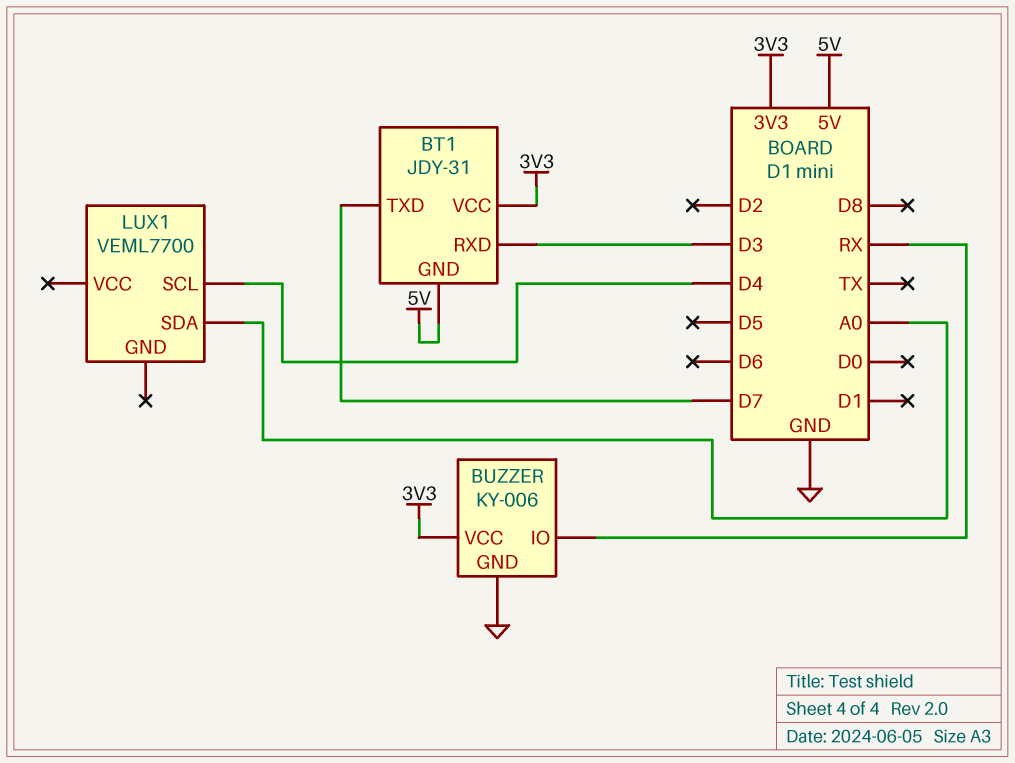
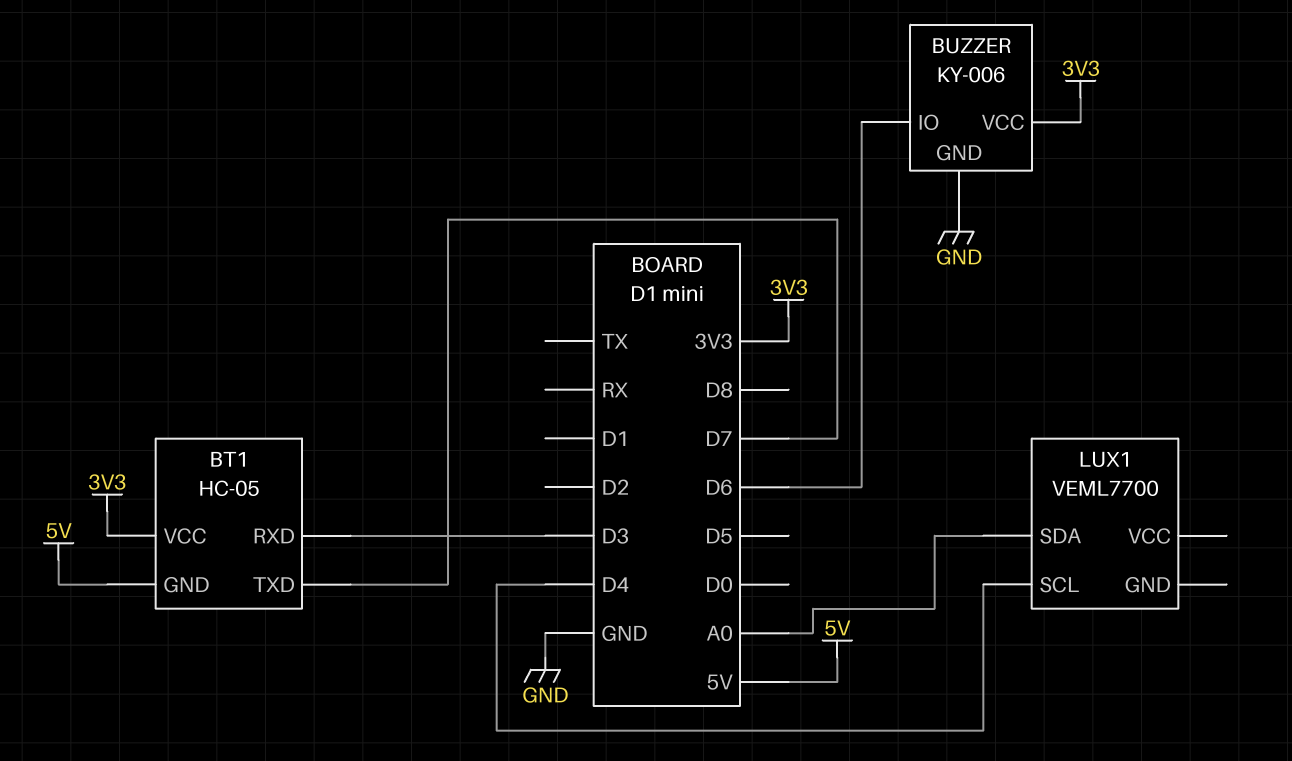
BT1: JDY-31 -> HC-05
BUZZER pin IO: RX -> D6

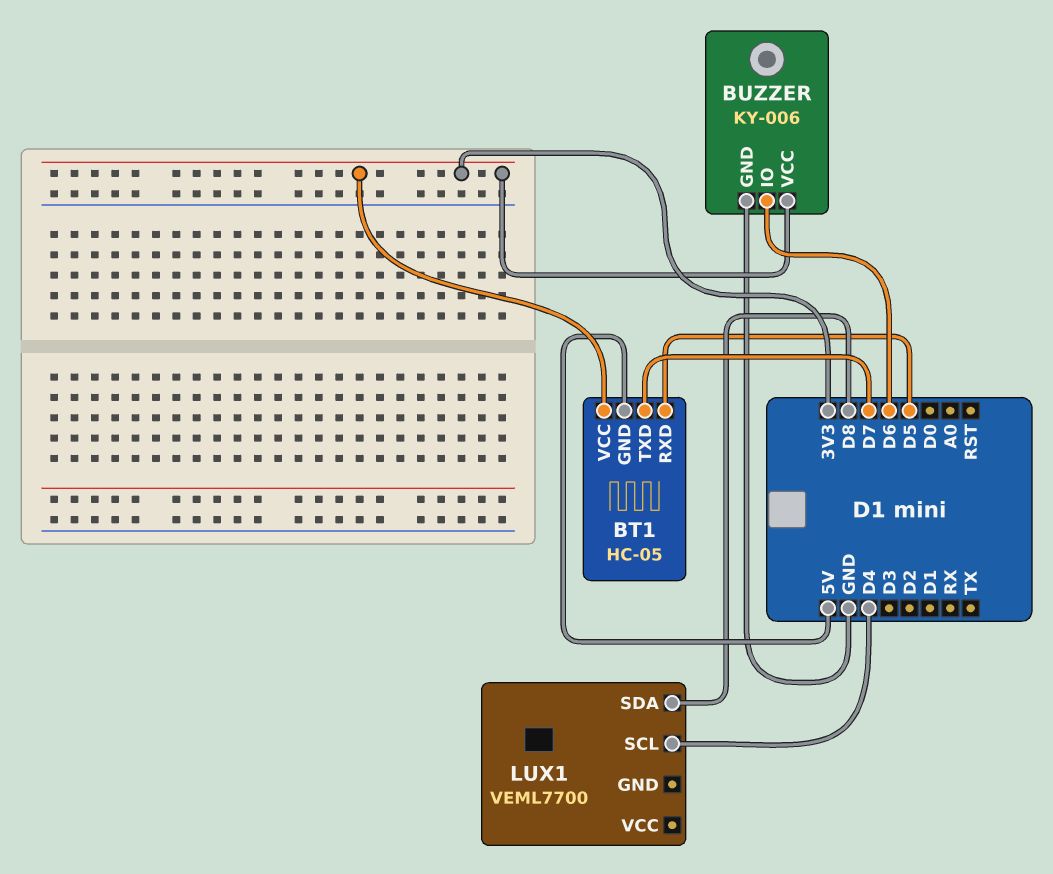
BT1 pin RXD: D3 -> D5
LUX1 pin SDA: A0 -> D8

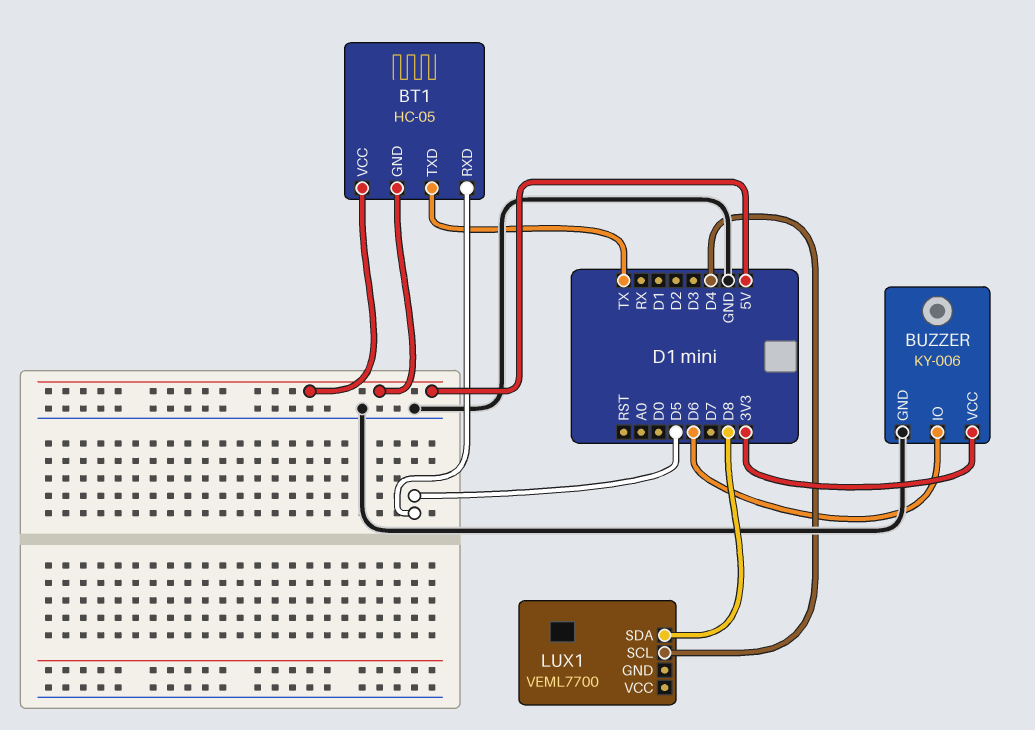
BT1 pin TXD: D7 -> TX
BT1 pin VCC: 3V3 -> 5V

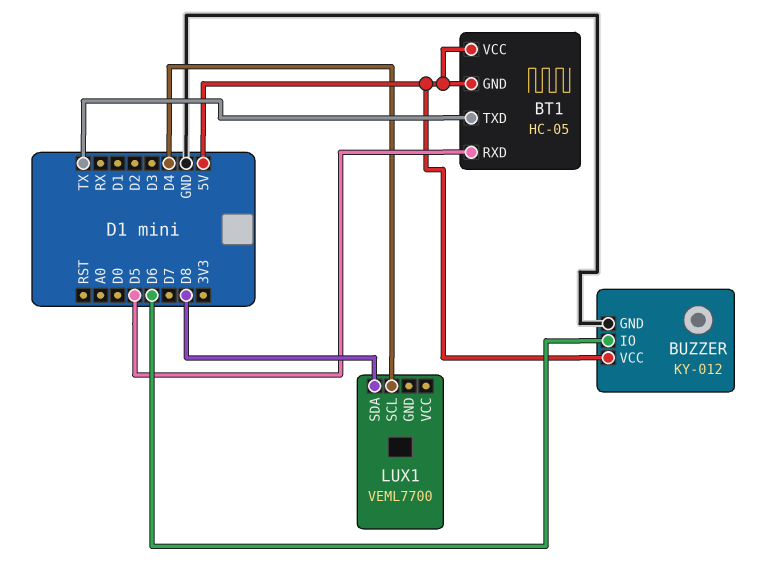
BUZZER: KY-006 -> KY-012
BUZZER pin VCC: 3V3 -> 5V

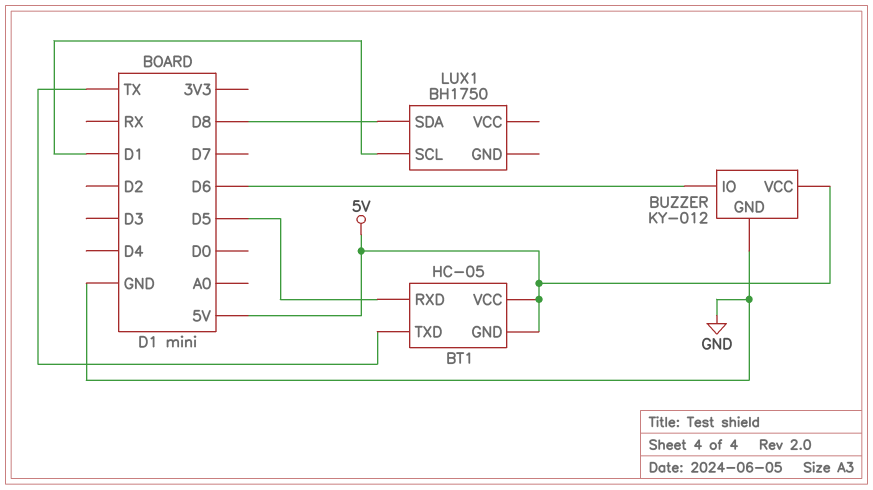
LUX1: VEML7700 -> BH1750
LUX1 pin SCL: D4 -> D1

